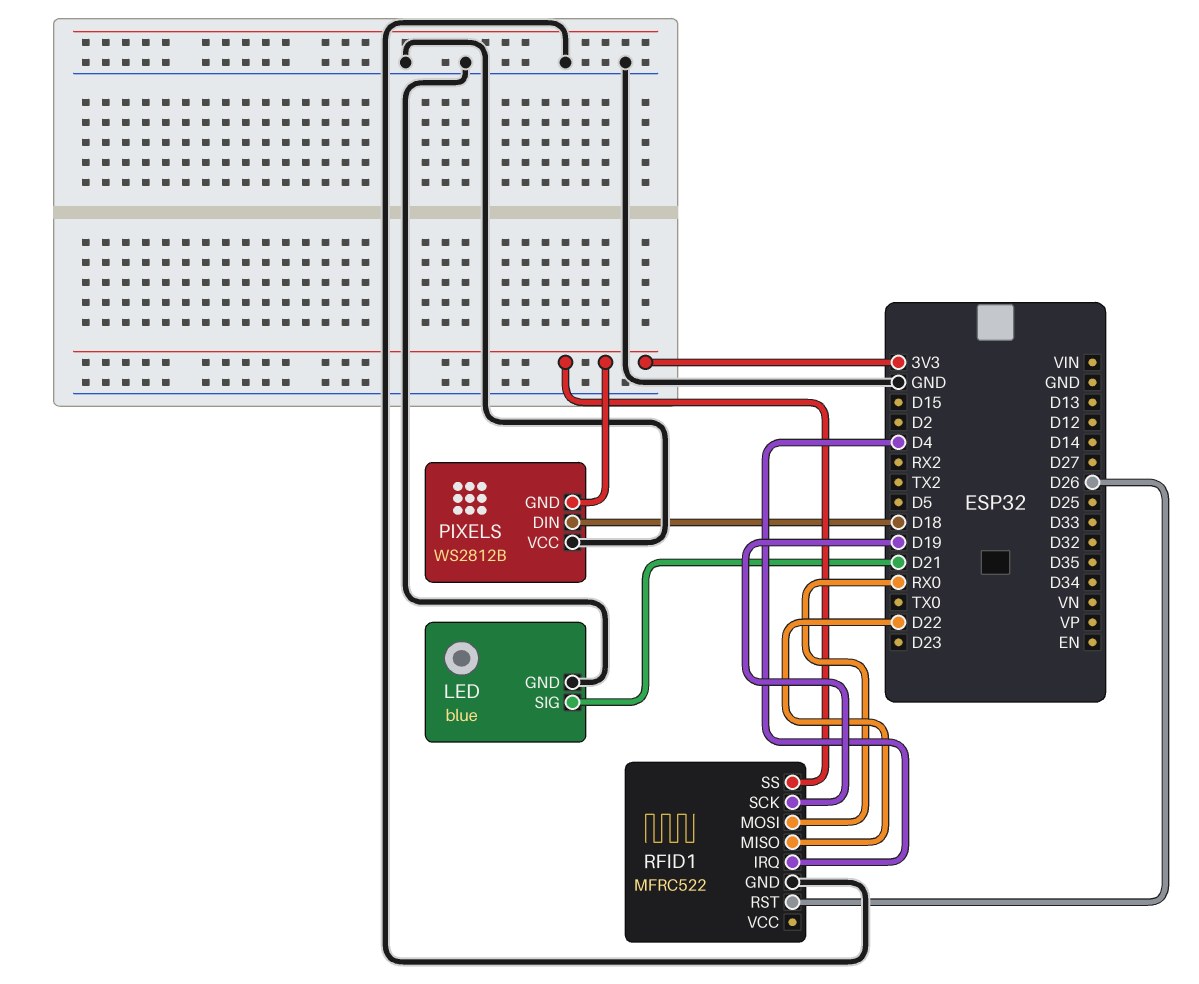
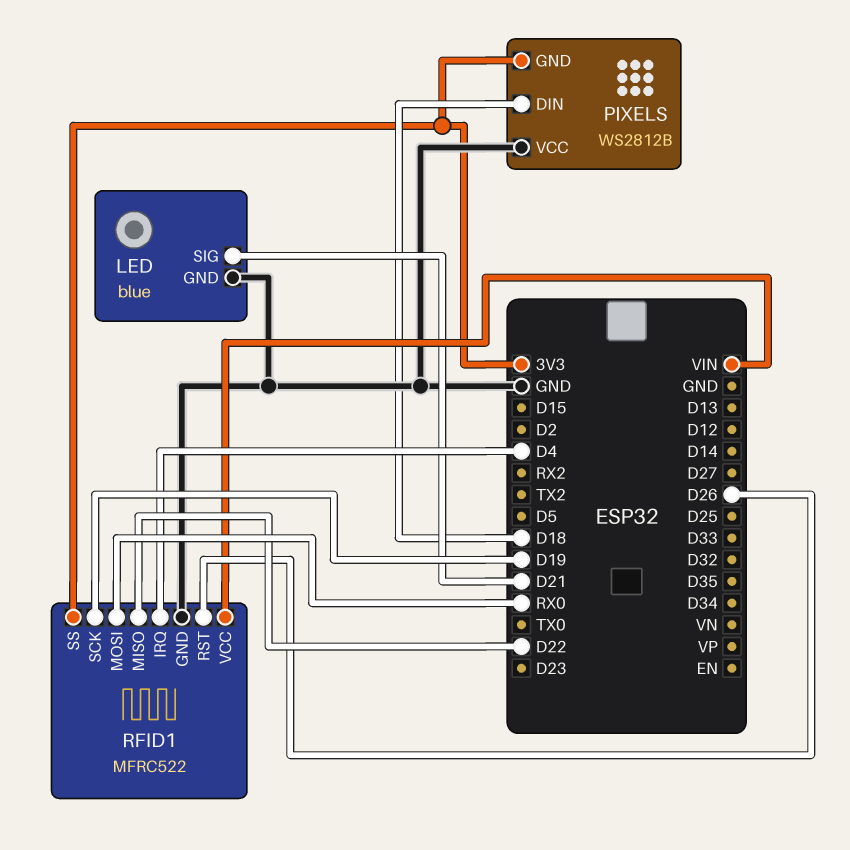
RFID1 pin VCC: none -> VIN

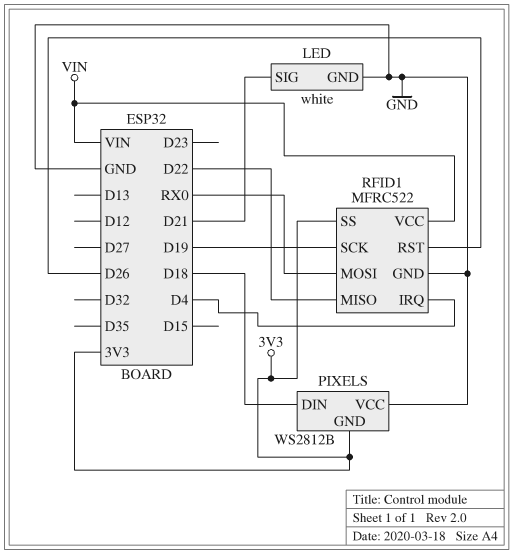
LED: blue -> white

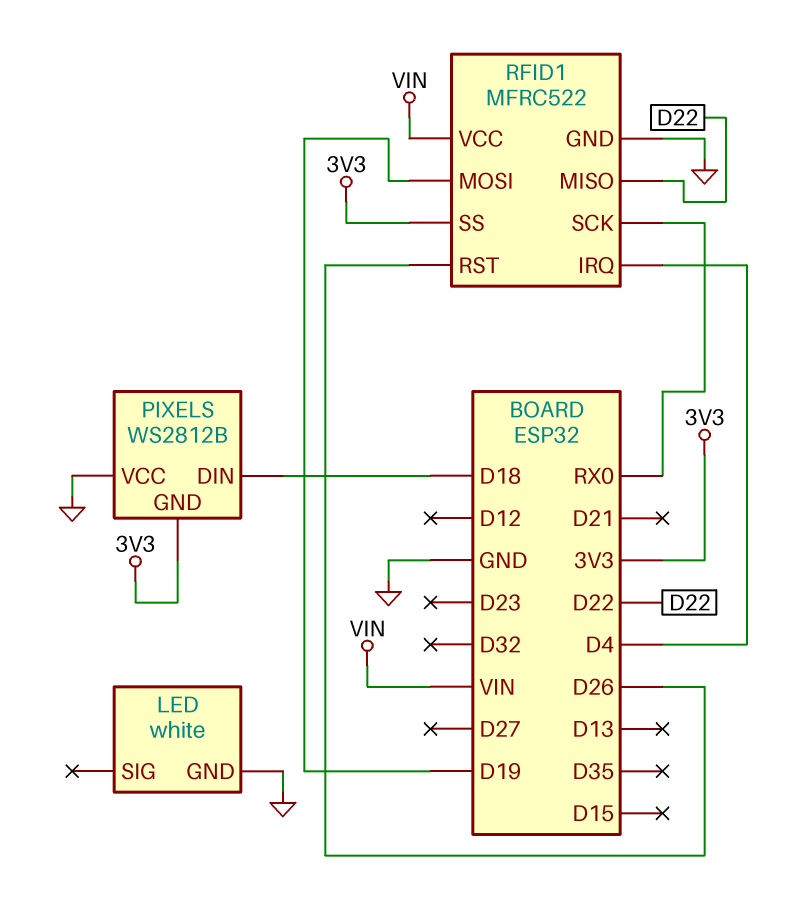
LED pin SIG: D21 -> none
RFID1 pin MOSI: RX0 -> D19
RFID1 pin SCK: D19 -> RX0

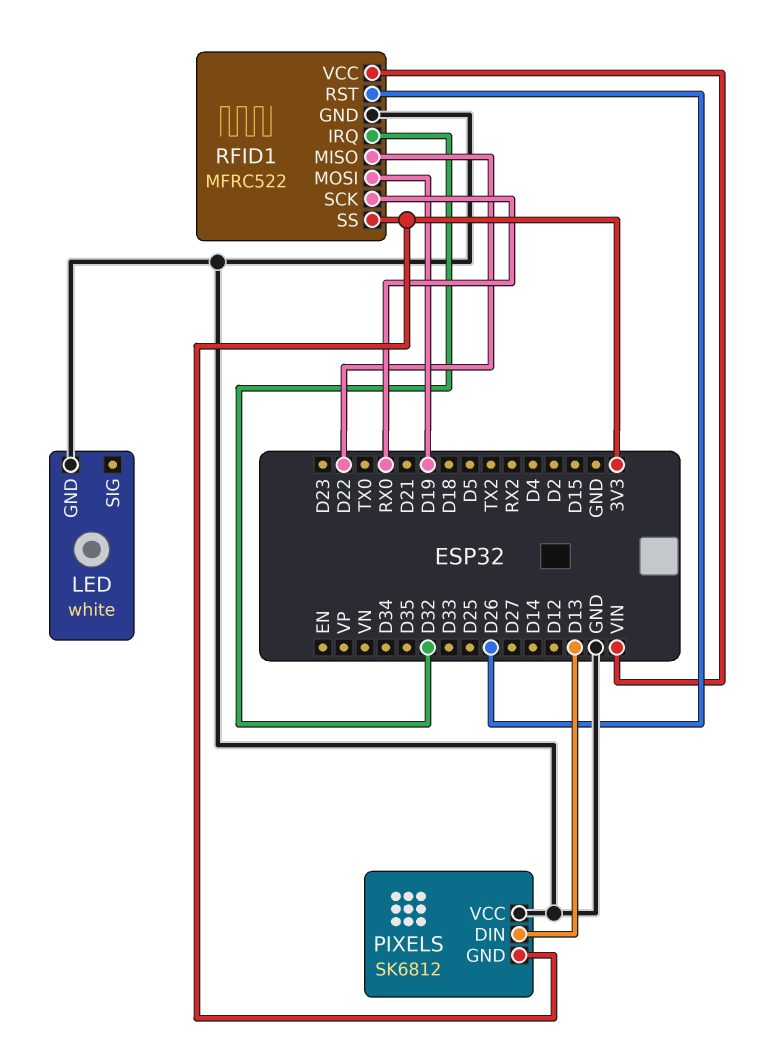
PIXELS: WS2812B -> SK6812
PIXELS pin DIN: D18 -> D13
RFID1 pin IRQ: D4 -> D32

